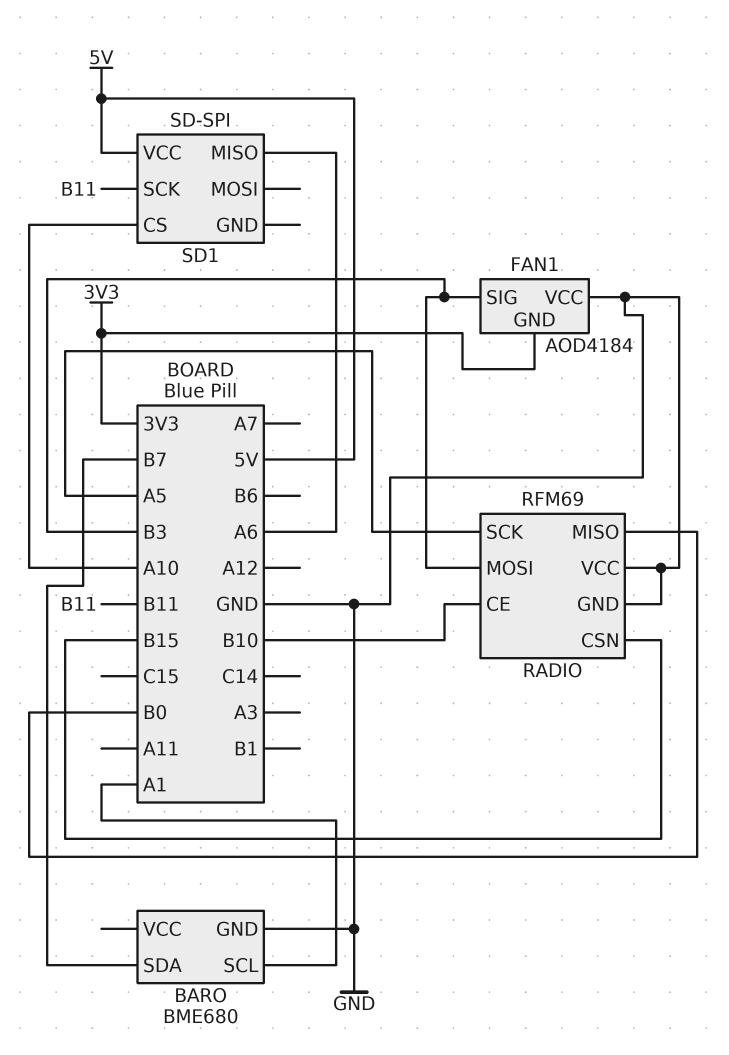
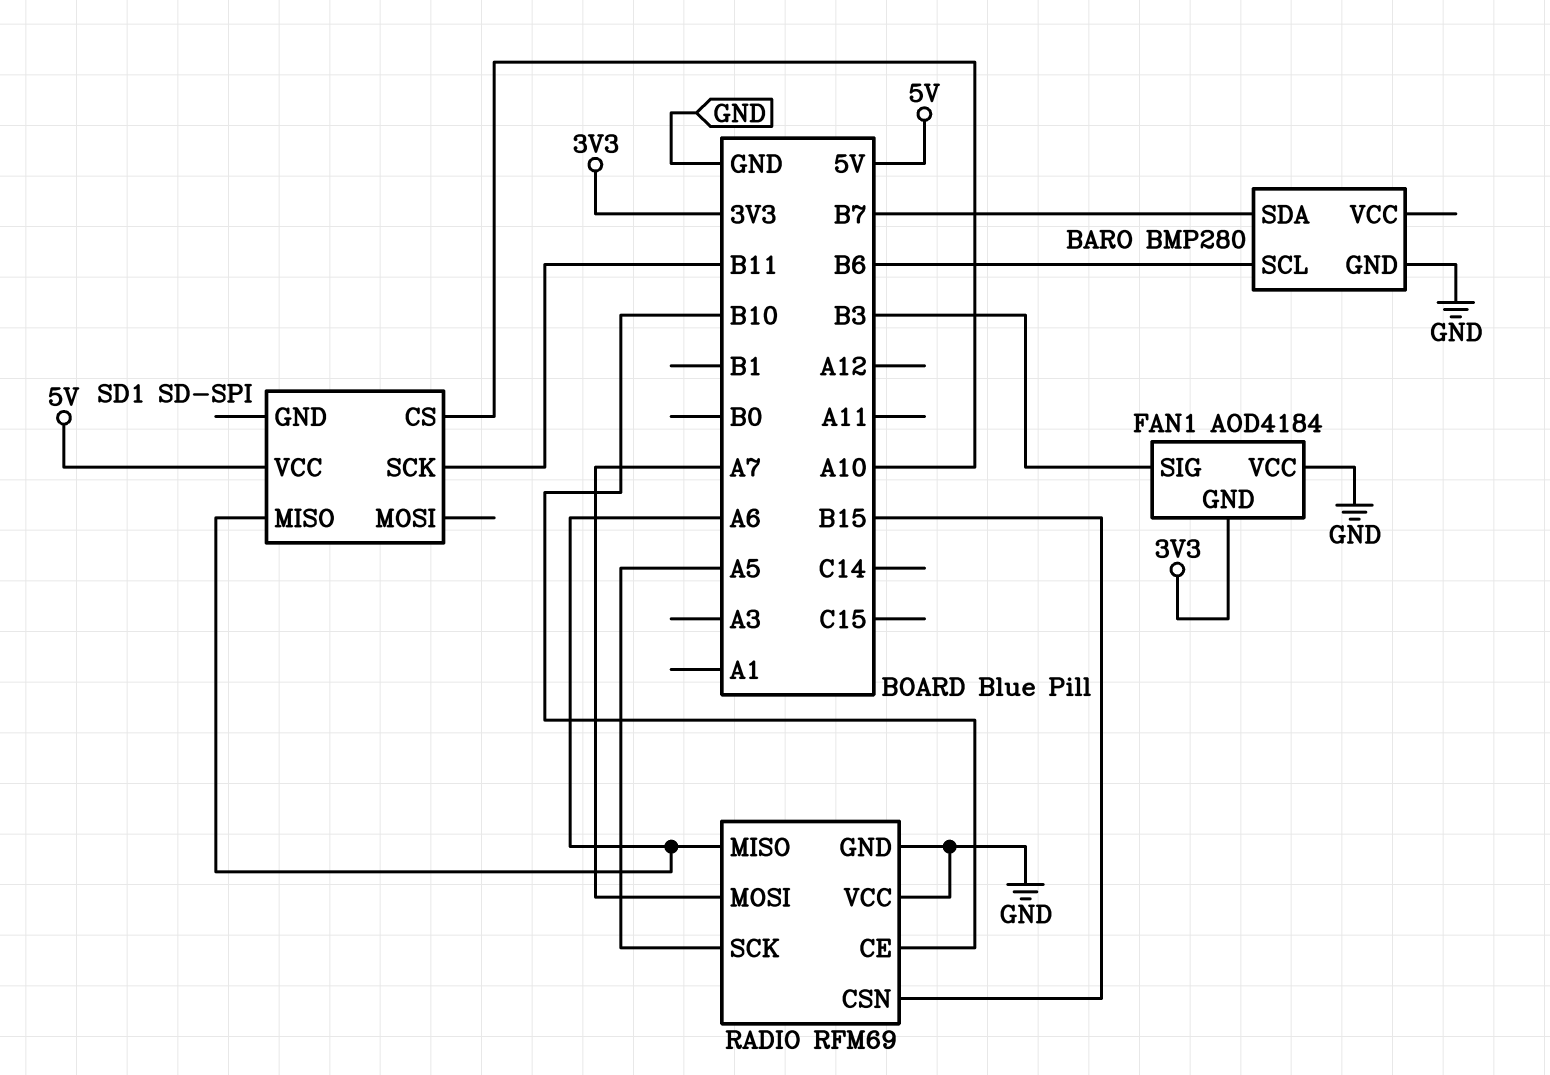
BARO: BME680 -> BMP280
BARO pin SCL: A1 -> B6
RADIO pin MISO: B0 -> A6
RADIO pin MOSI: B3 -> A7

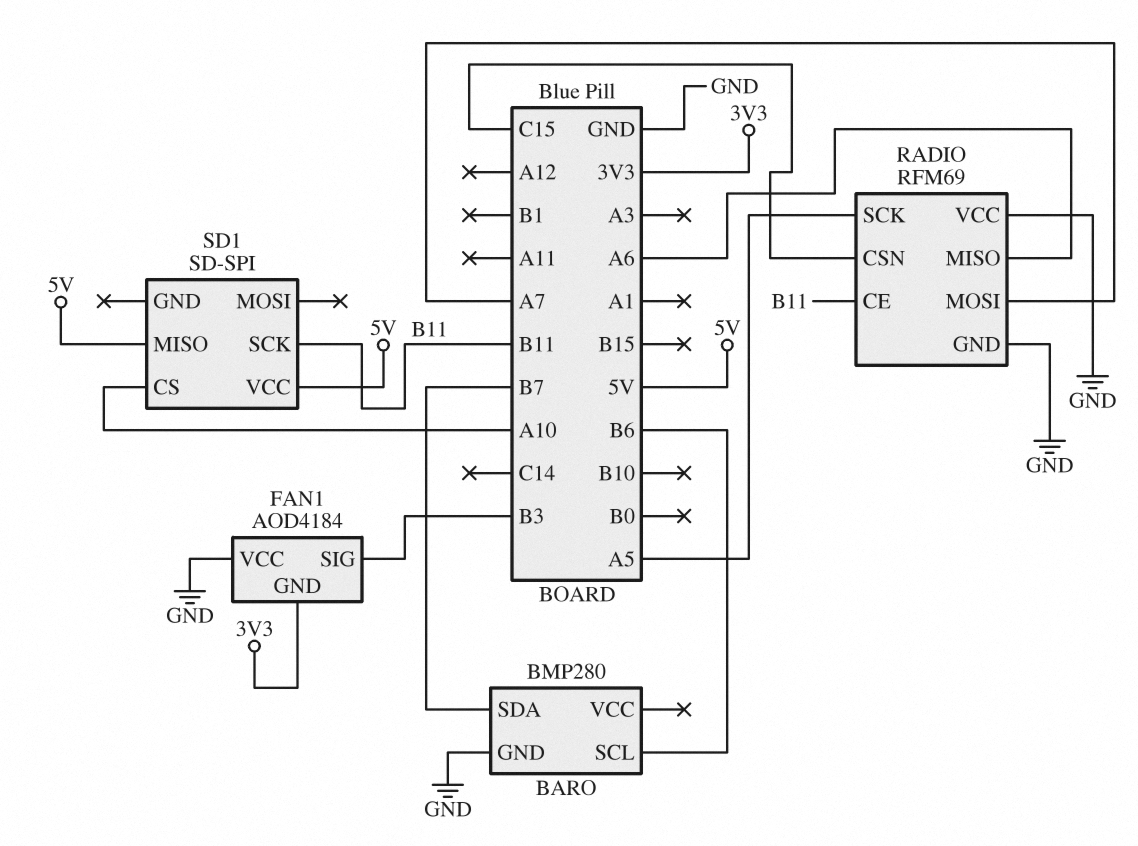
RADIO pin CE: B10 -> B11
RADIO pin CSN: B15 -> C15
SD1 pin MISO: A6 -> 5V

